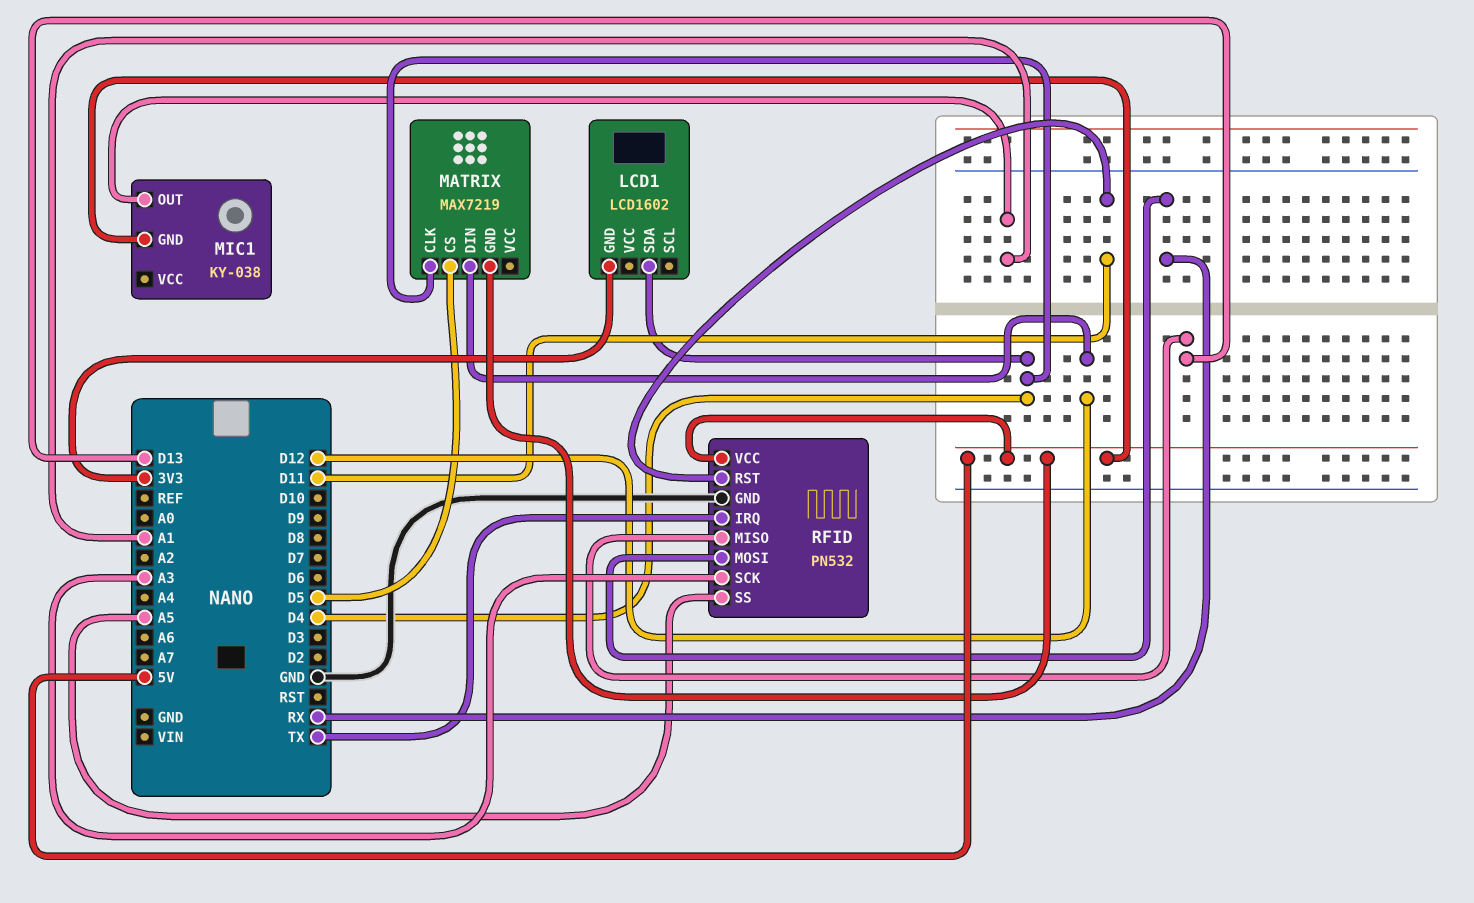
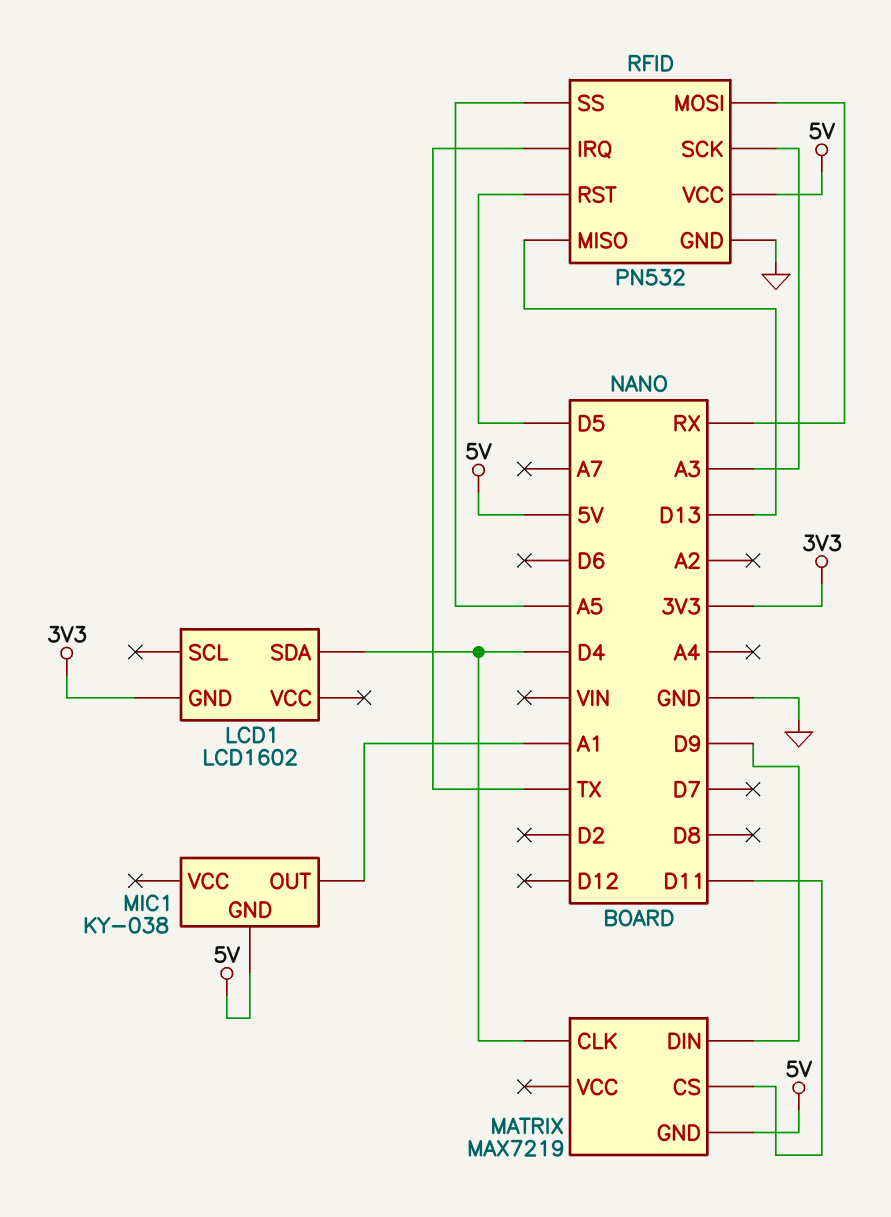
MATRIX pin CS: D5 -> D11
MATRIX pin DIN: D12 -> D9
RFID pin RST: D11 -> D5

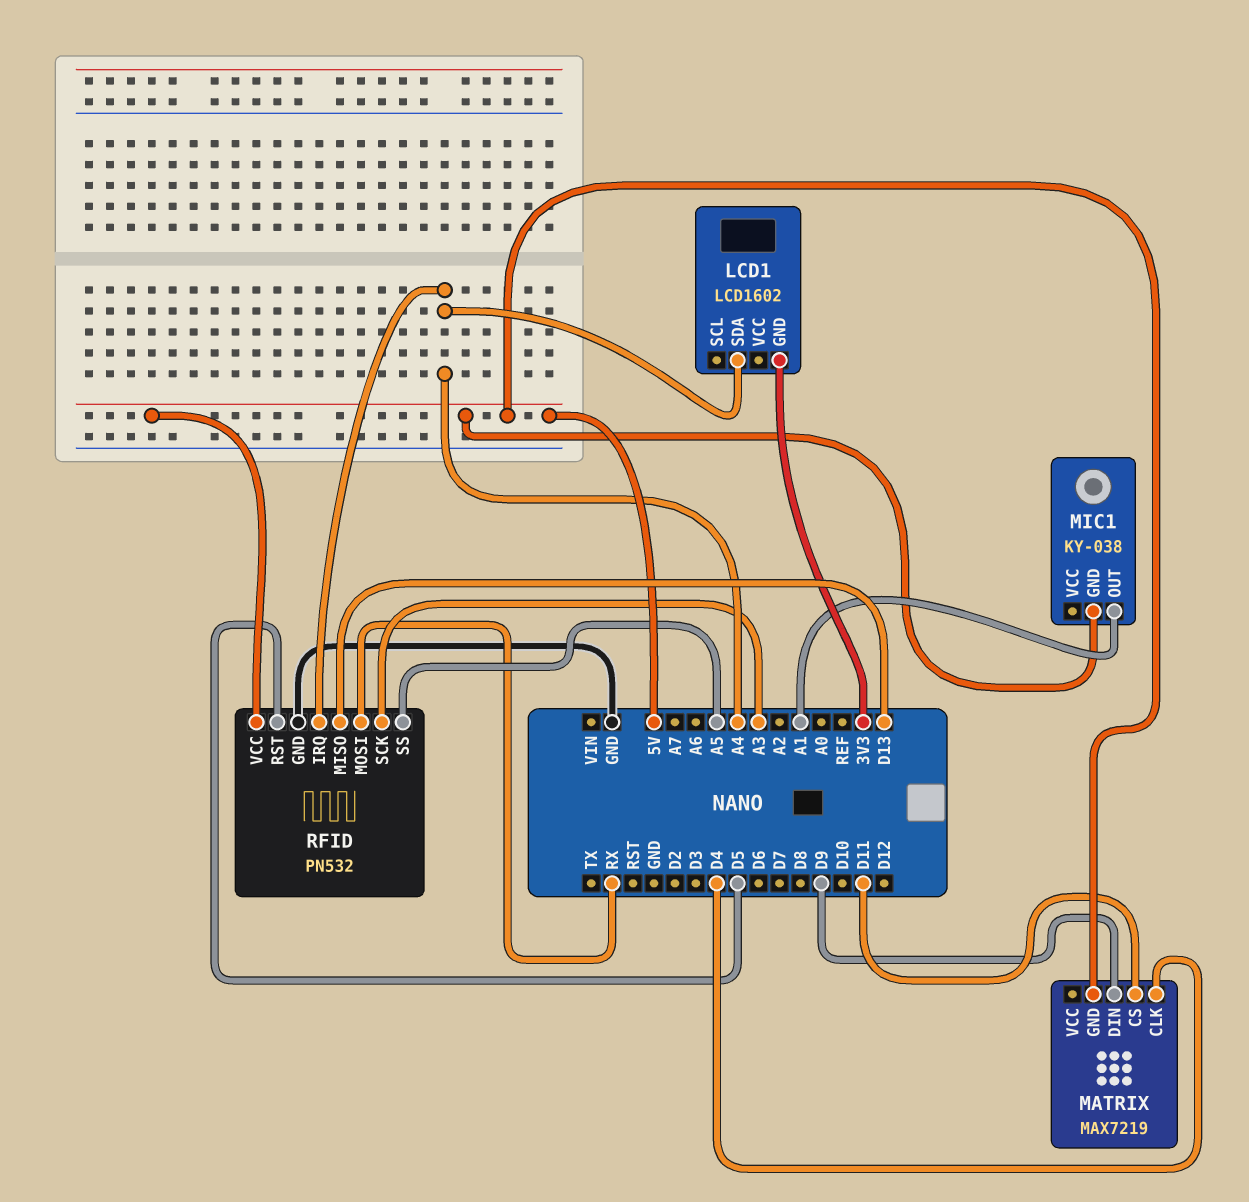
LCD1 pin SDA: D4 -> A4
RFID pin IRQ: TX -> A4

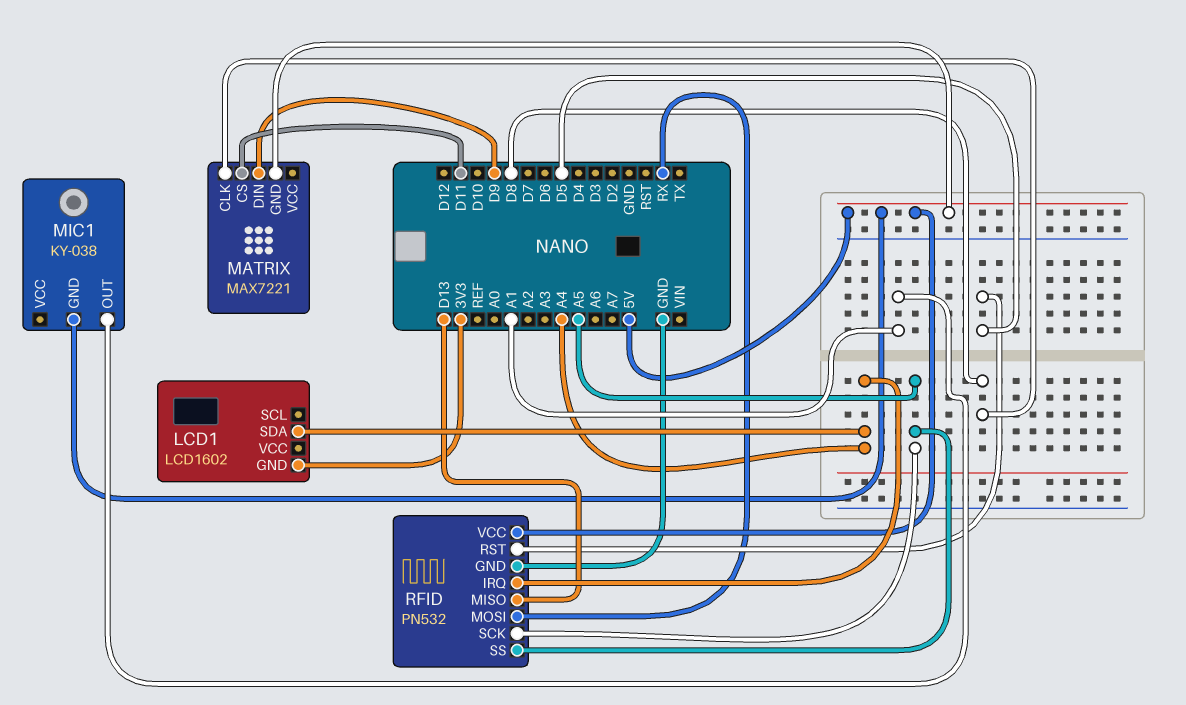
MATRIX: MAX7219 -> MAX7221
MATRIX pin CLK: D4 -> D8
RFID pin SCK: A3 -> A5

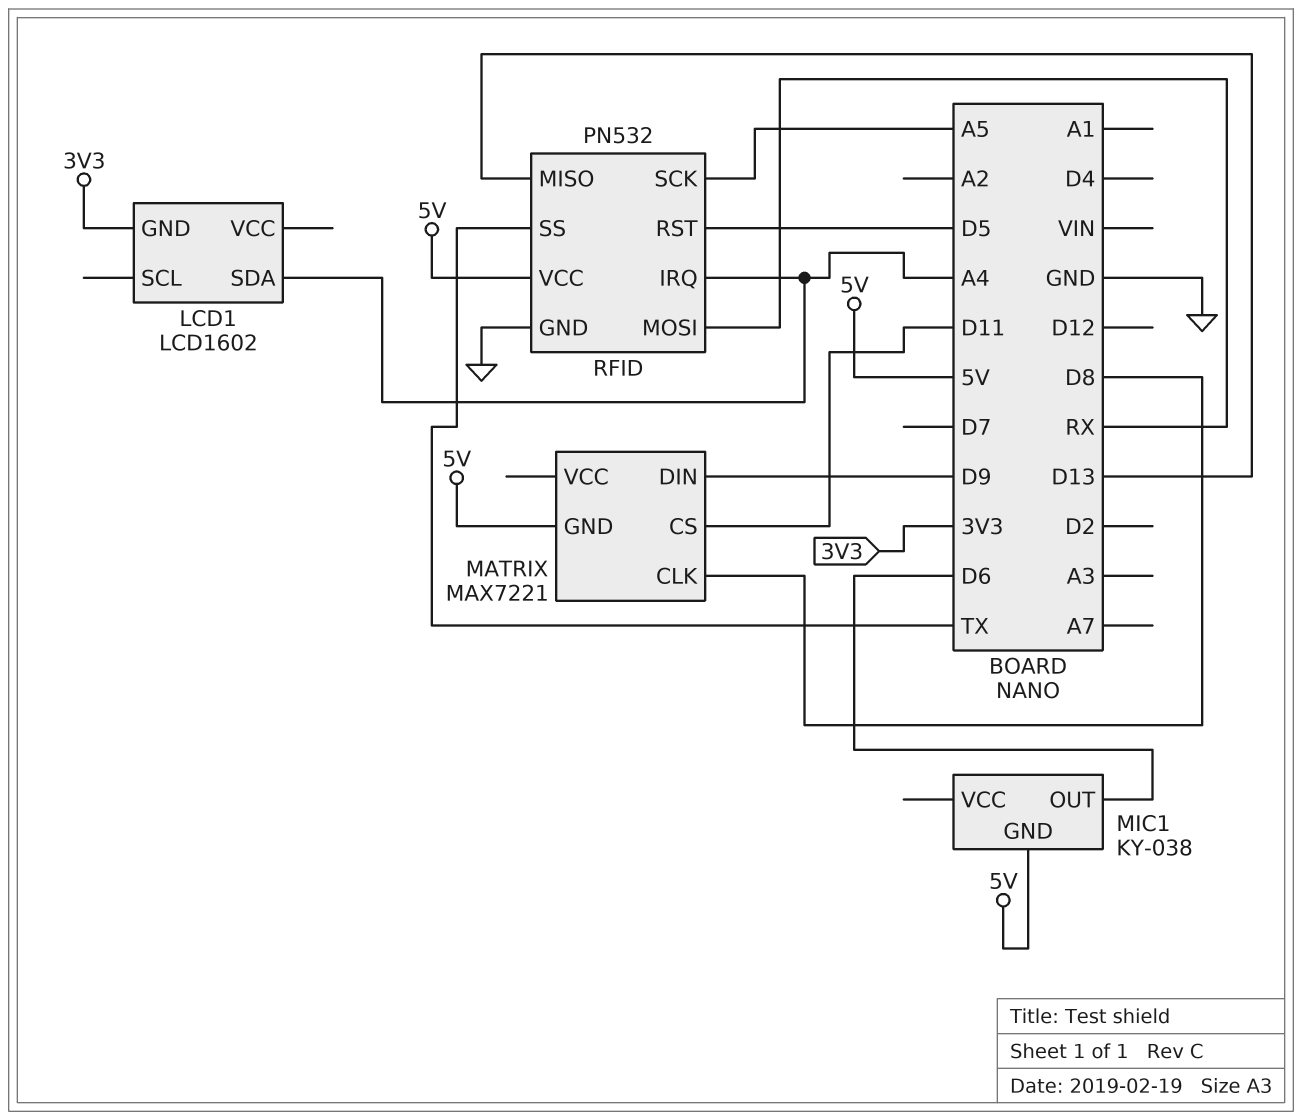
MIC1 pin OUT: A1 -> D6
RFID pin SS: A5 -> TX

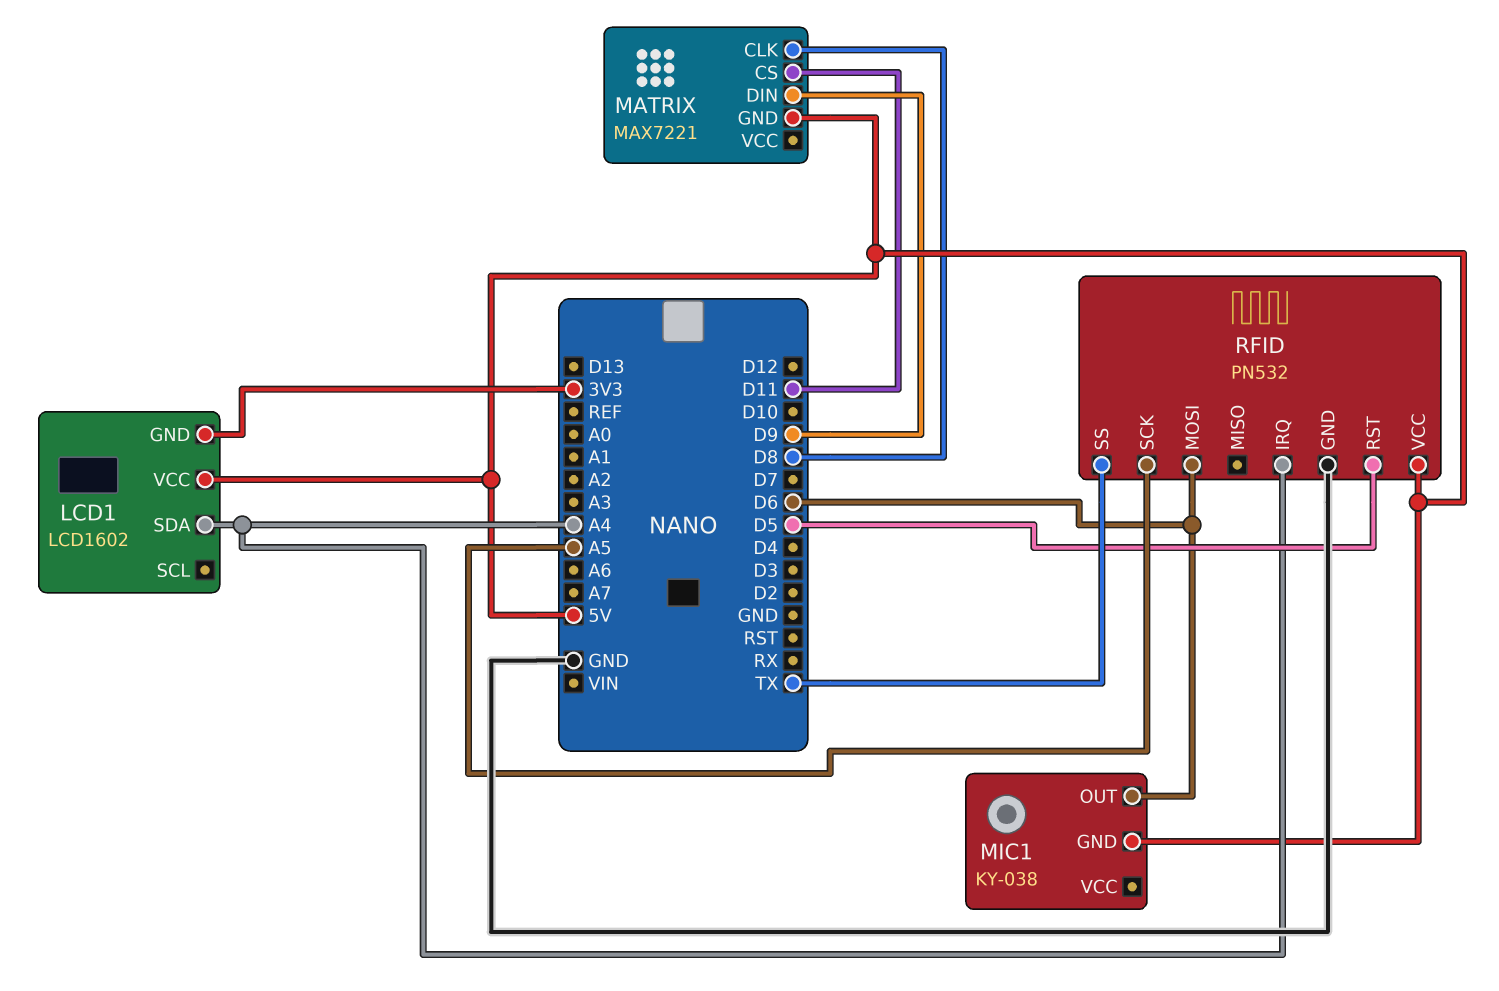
LCD1 pin VCC: none -> 5V
RFID pin MISO: D13 -> none
RFID pin MOSI: RX -> D6

